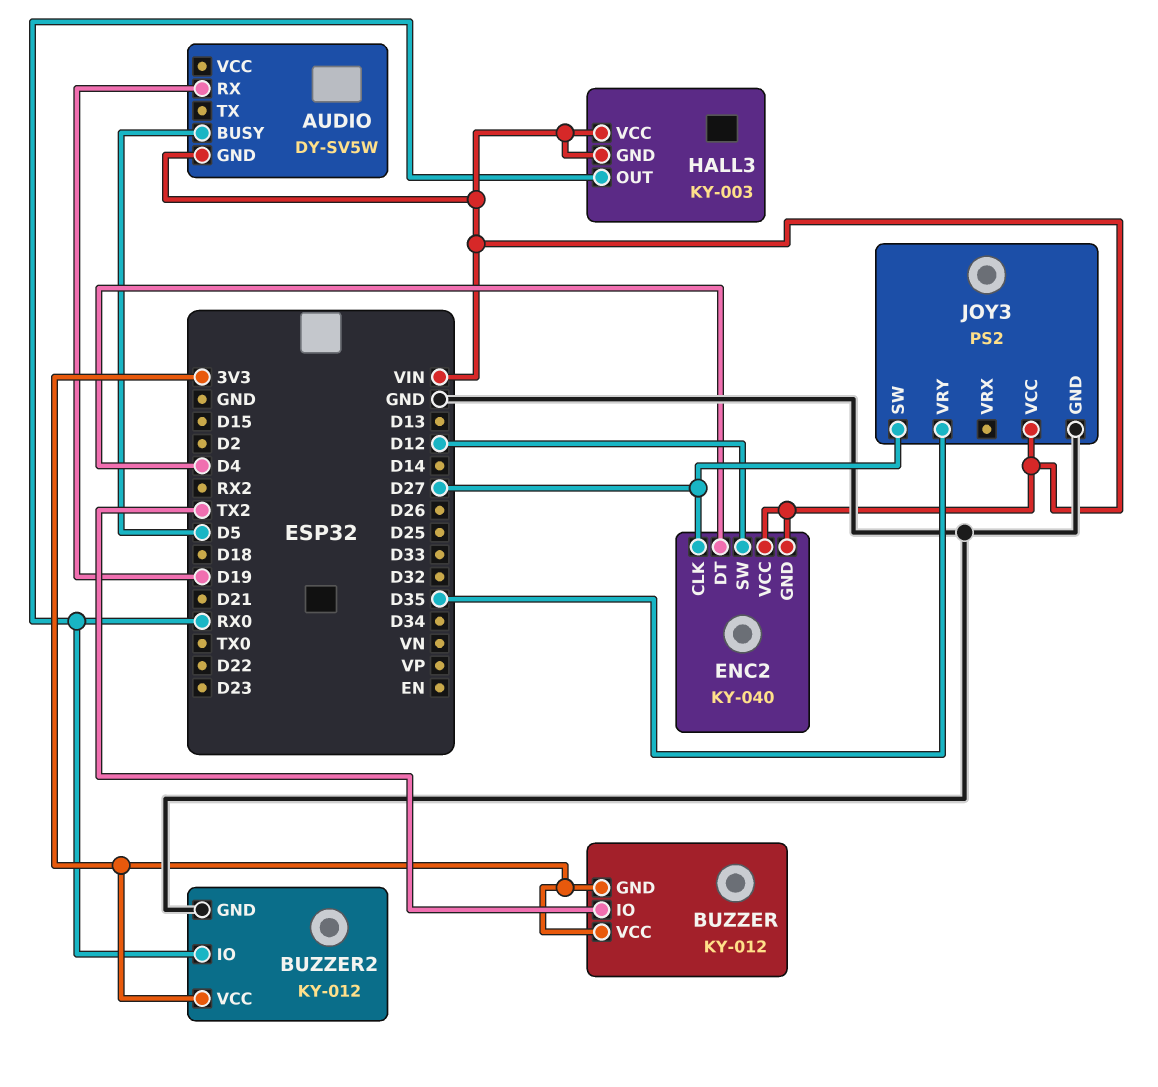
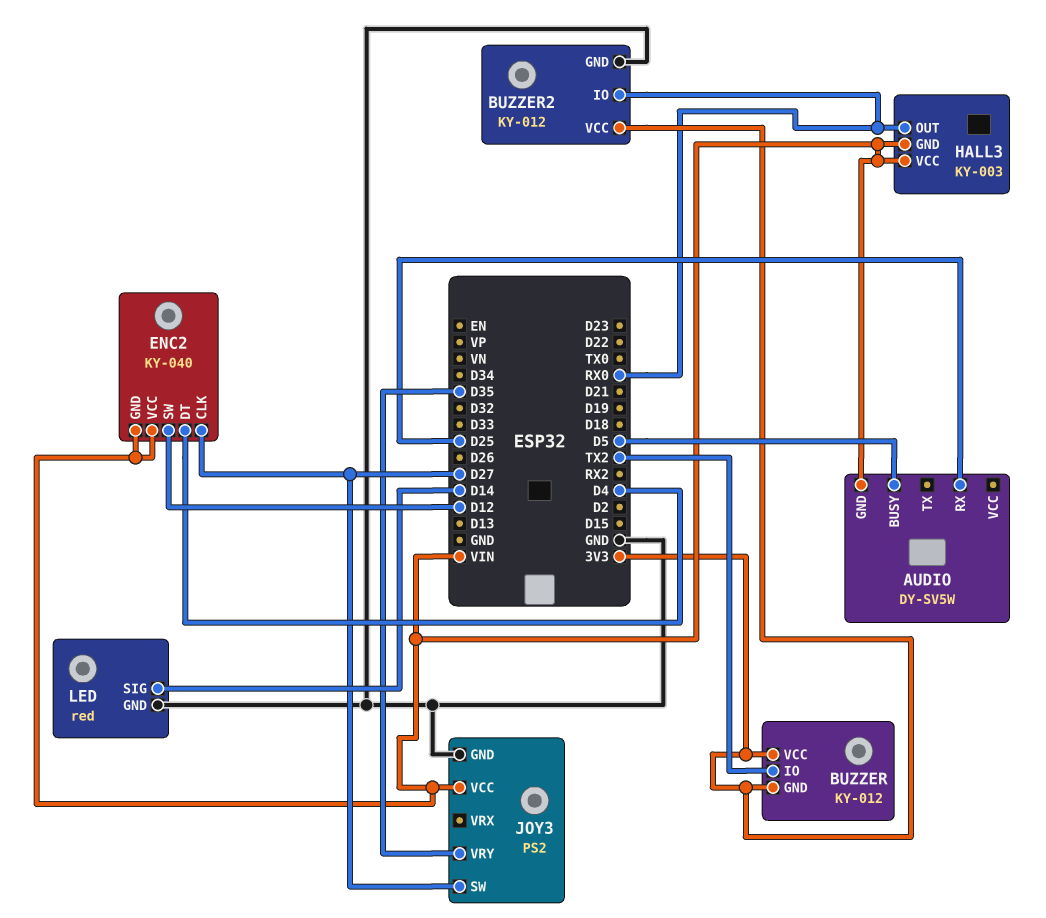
AUDIO pin RX: D19 -> D25
LED: none -> red
LED pin GND: none -> GND
LED pin SIG: none -> D14

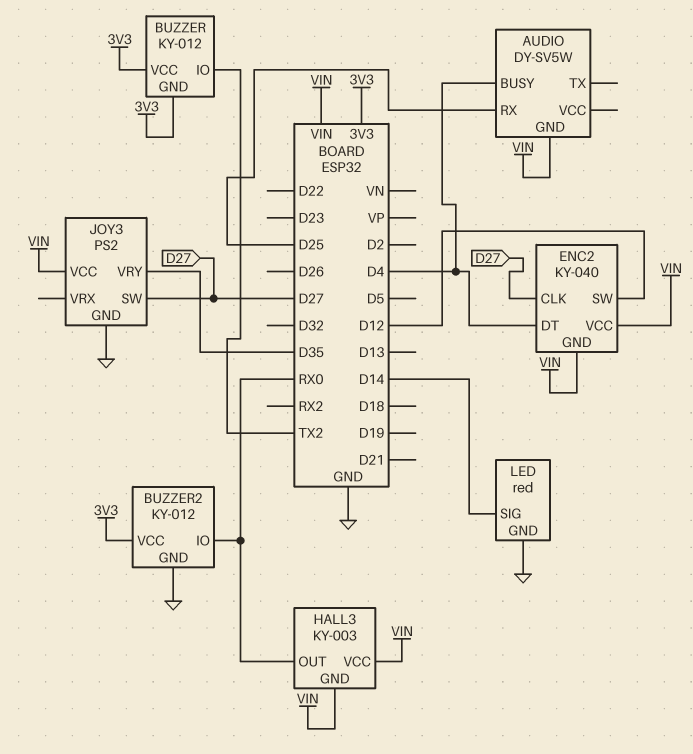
AUDIO pin BUSY: D5 -> D4

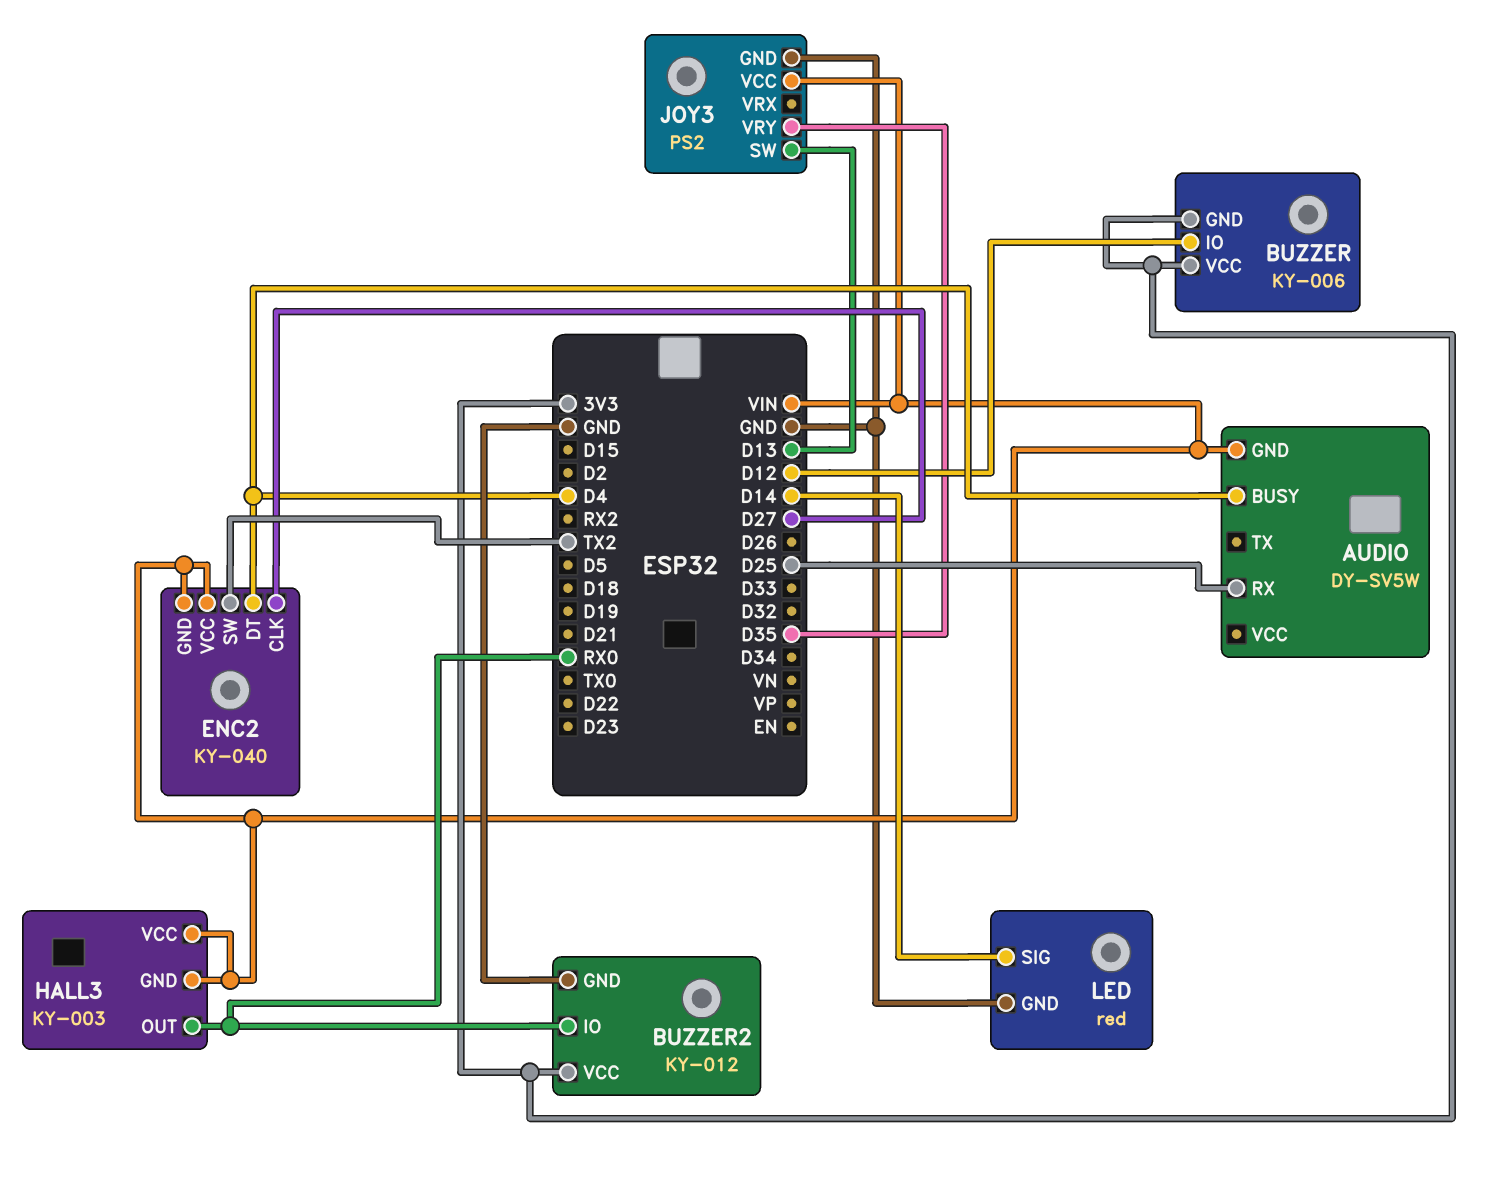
BUZZER: KY-012 -> KY-006
BUZZER pin IO: TX2 -> D12
ENC2 pin SW: D12 -> TX2
JOY3 pin SW: D27 -> D13

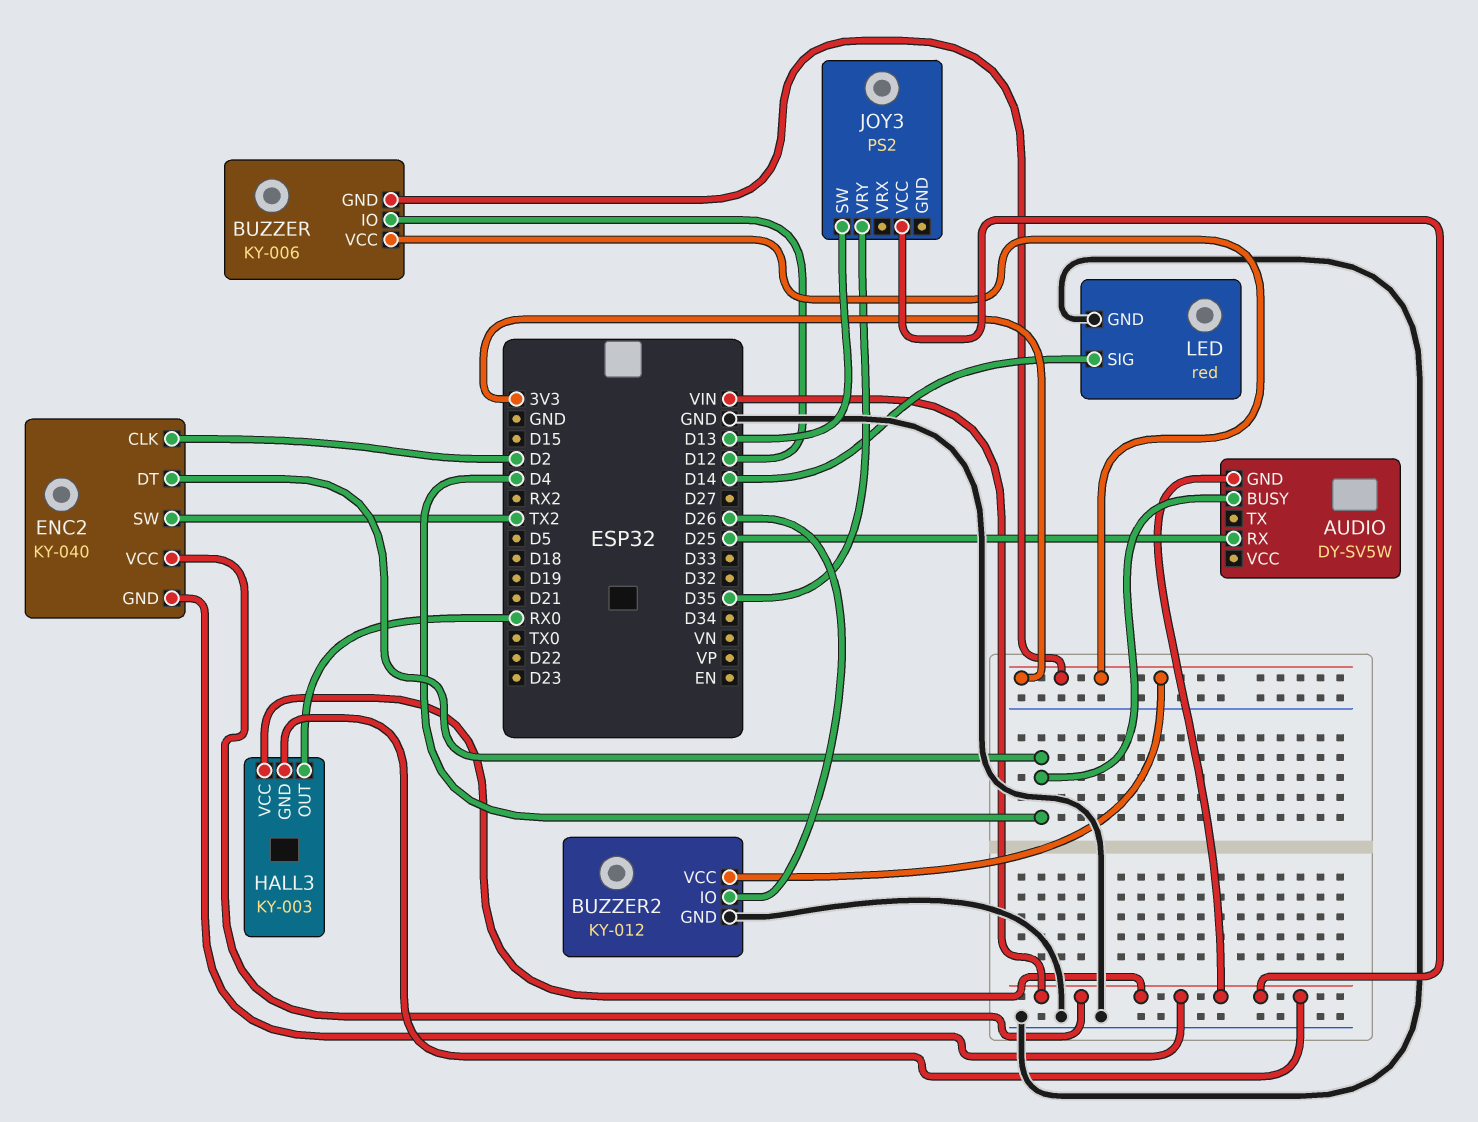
BUZZER2 pin IO: RX0 -> D26
ENC2 pin CLK: D27 -> D2
JOY3 pin GND: GND -> none

